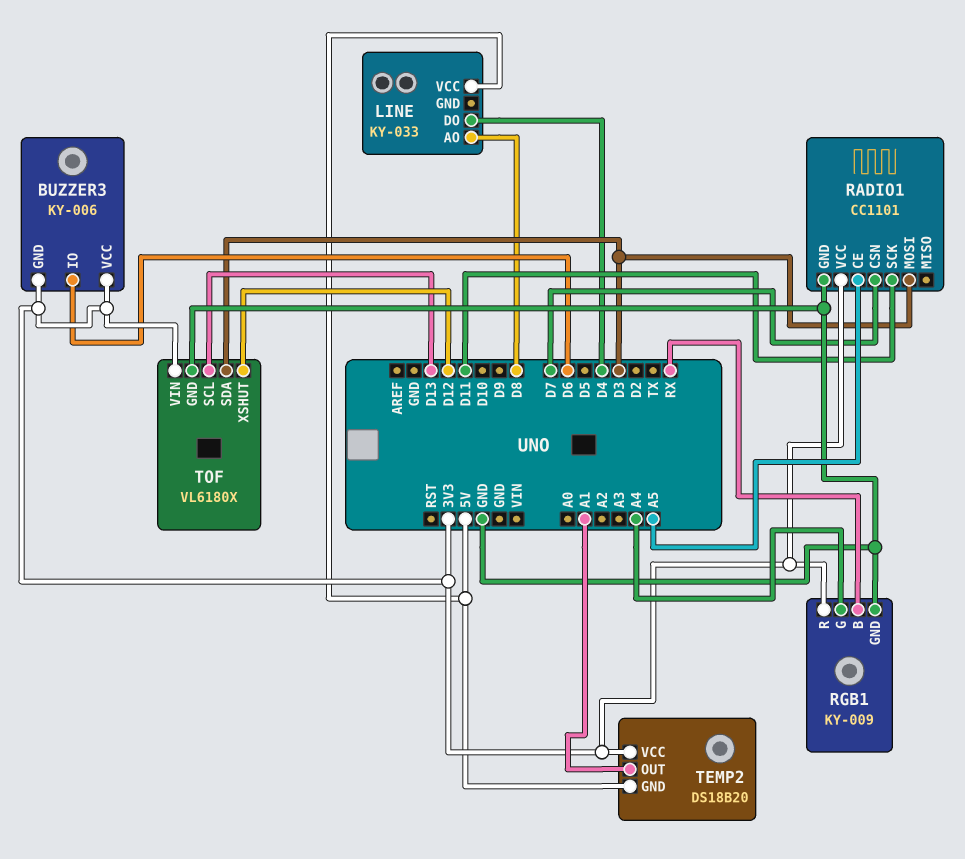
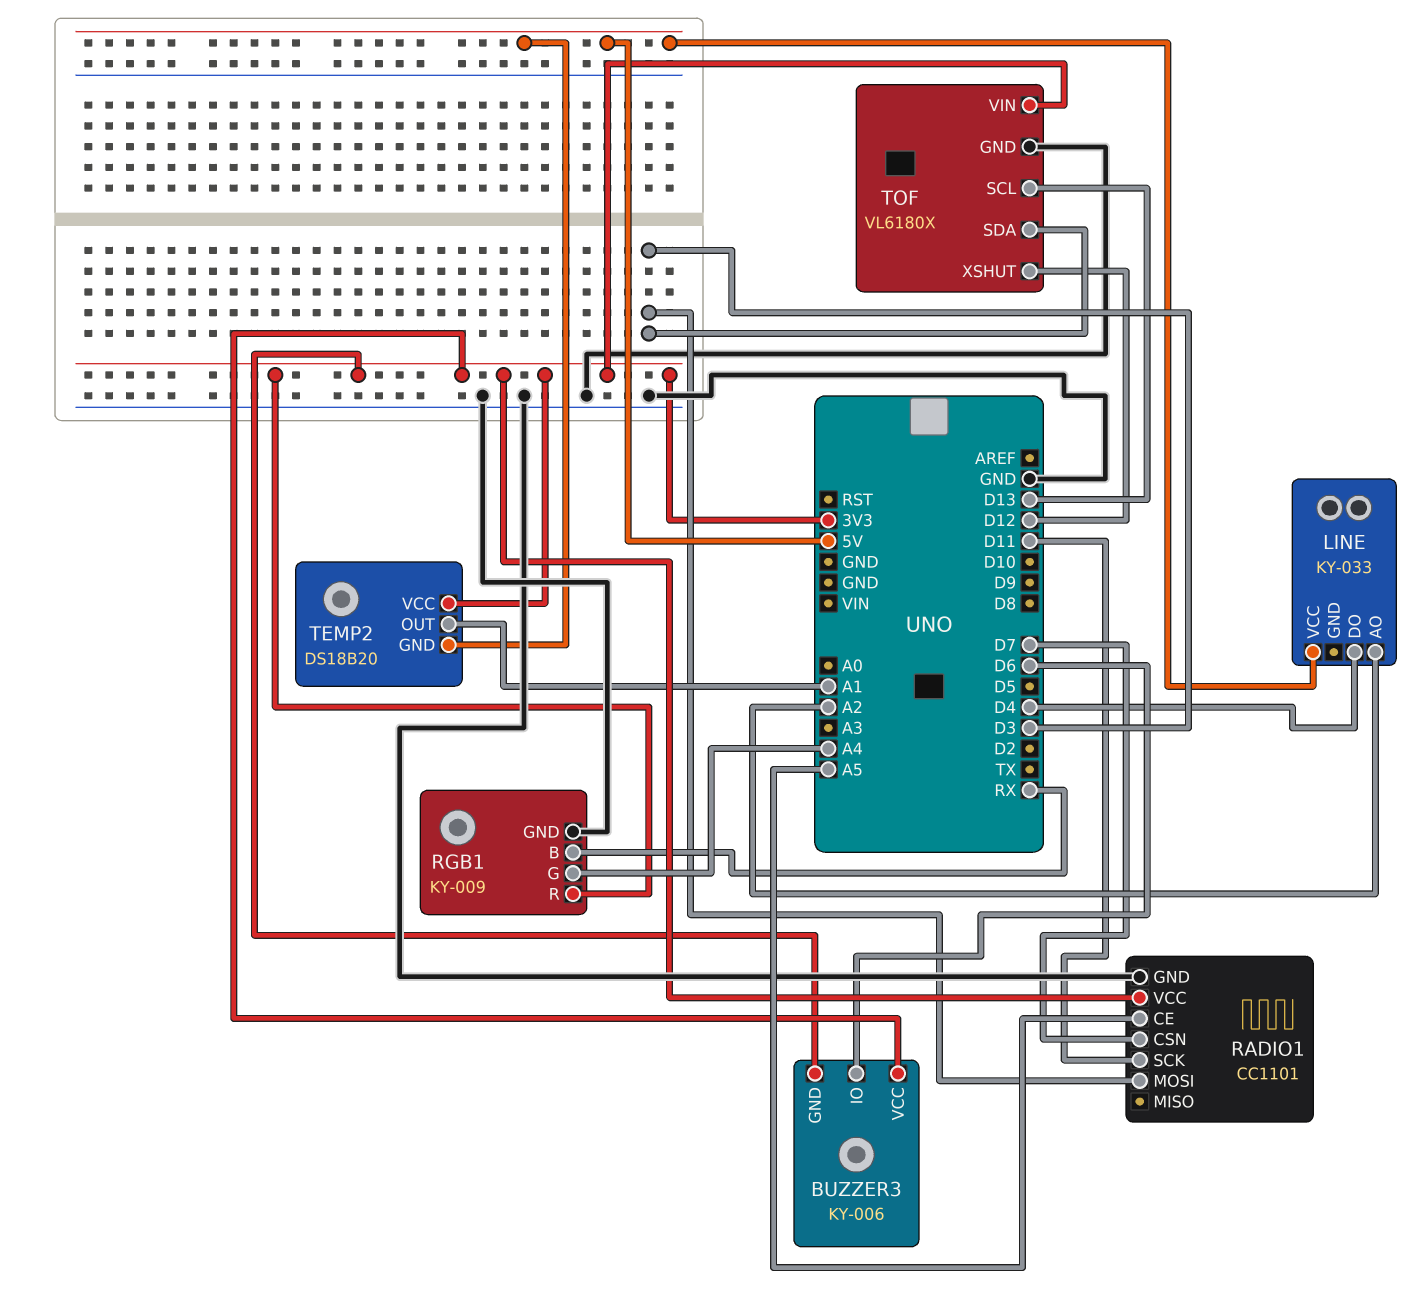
LINE pin AO: D8 -> A2

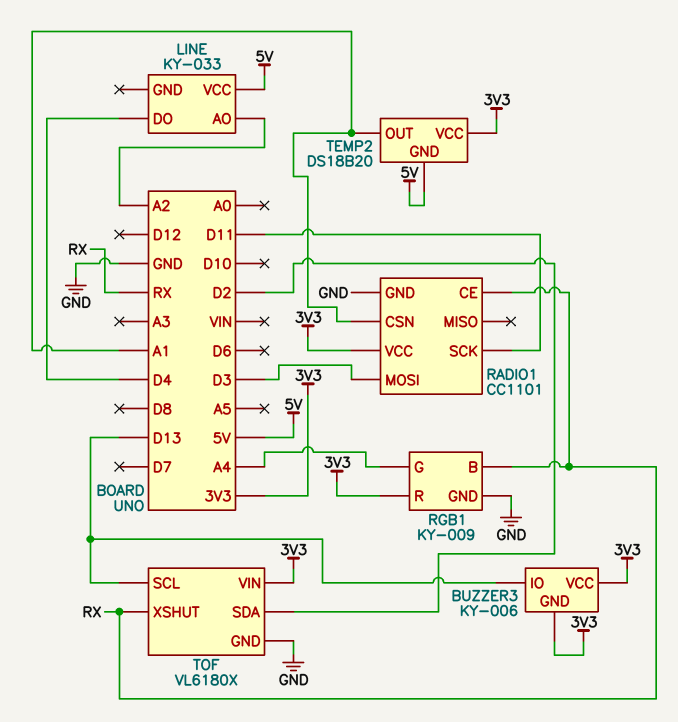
BUZZER3 pin IO: D6 -> D13
RADIO1 pin CE: A5 -> RX
RADIO1 pin CSN: D7 -> A1
TOF pin SDA: D3 -> D2
TOF pin XSHUT: D12 -> RX

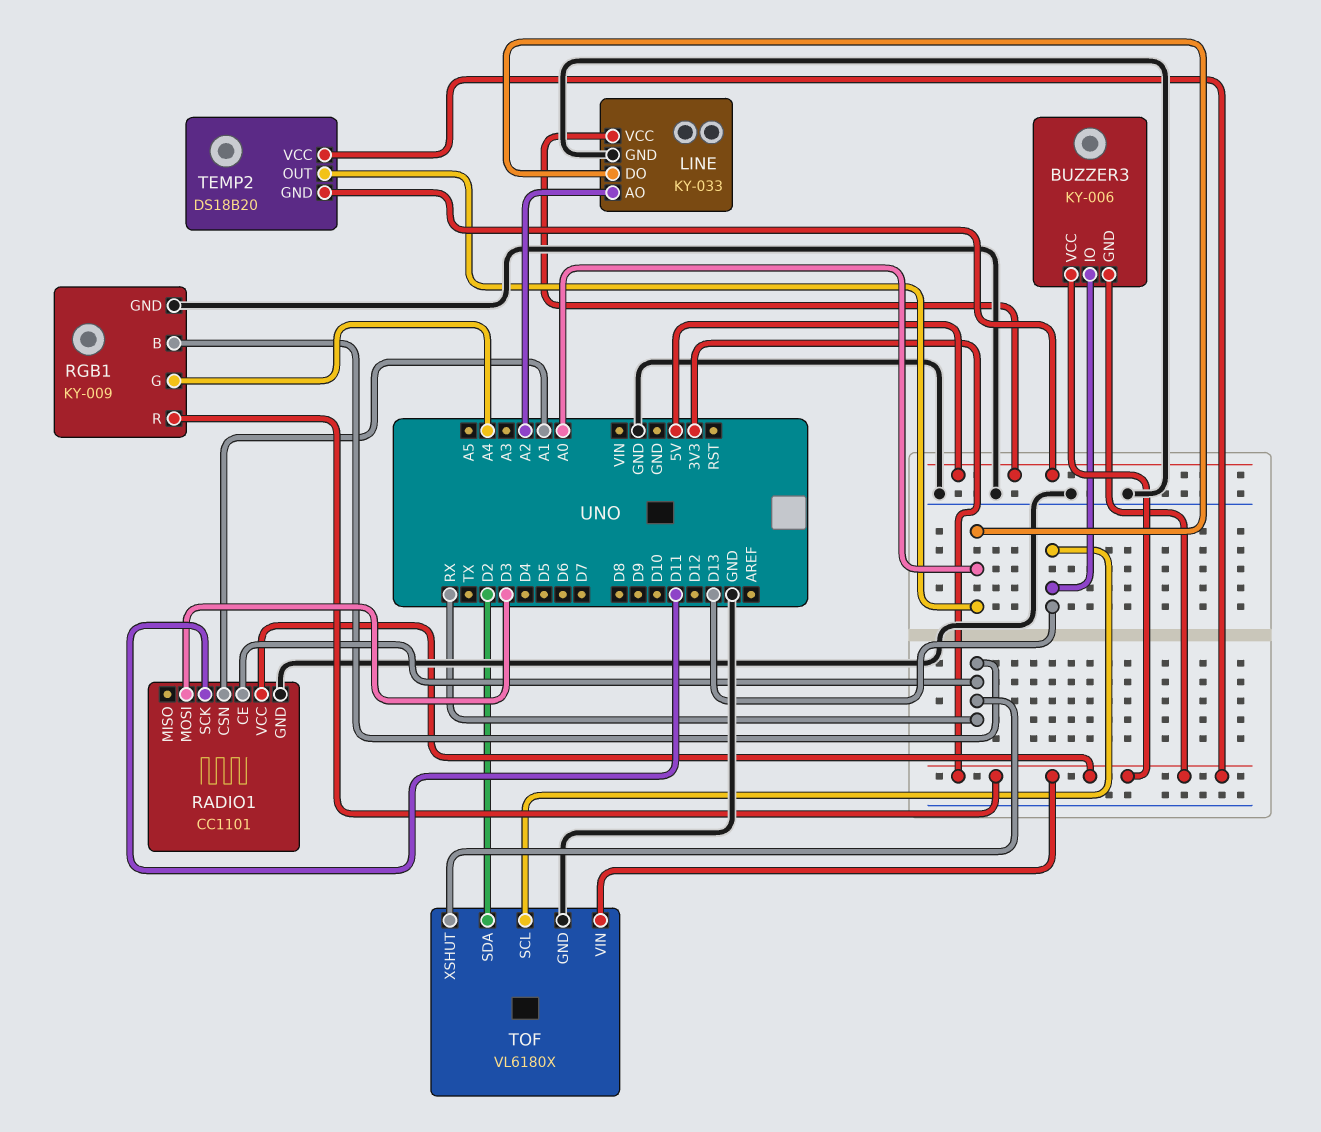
LINE pin DO: D4 -> A0
LINE pin GND: none -> GND
TEMP2 pin OUT: A1 -> A0

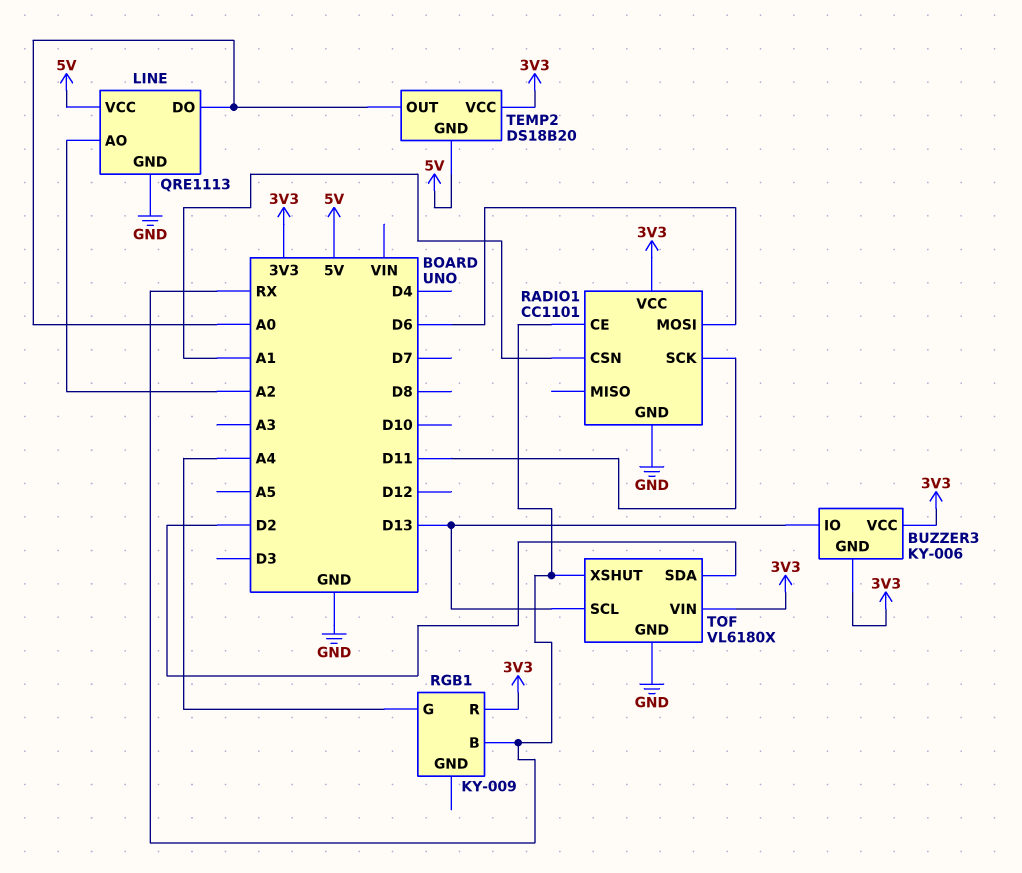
LINE: KY-033 -> QRE1113
RADIO1 pin MOSI: D3 -> D6
RGB1 pin GND: GND -> none

